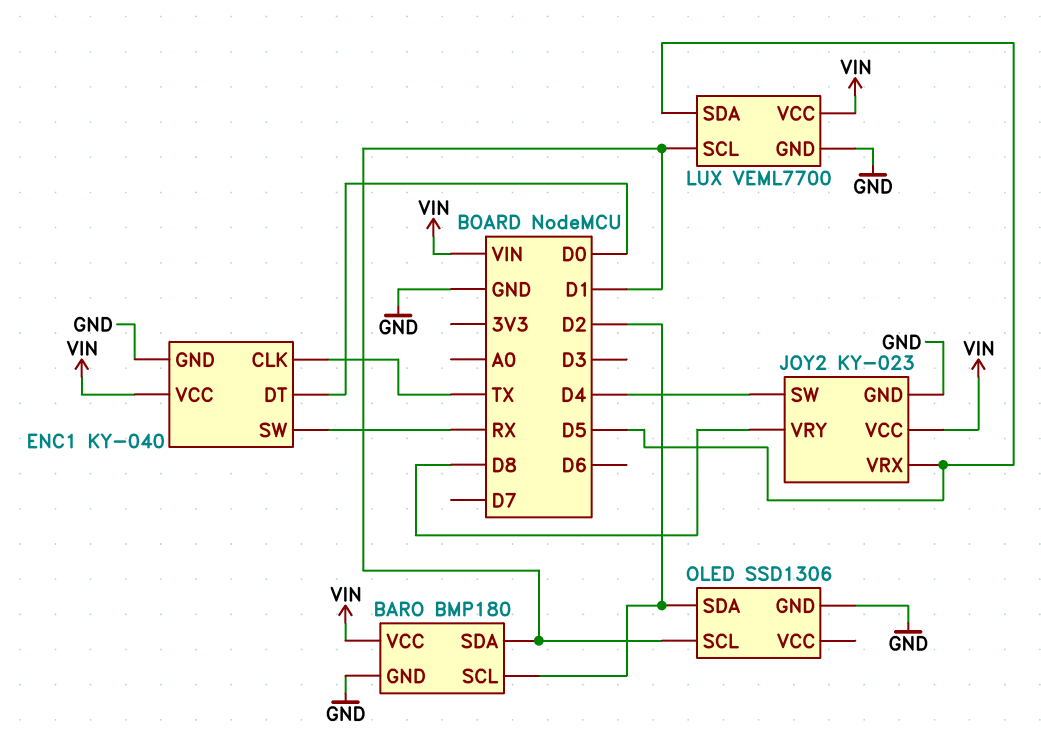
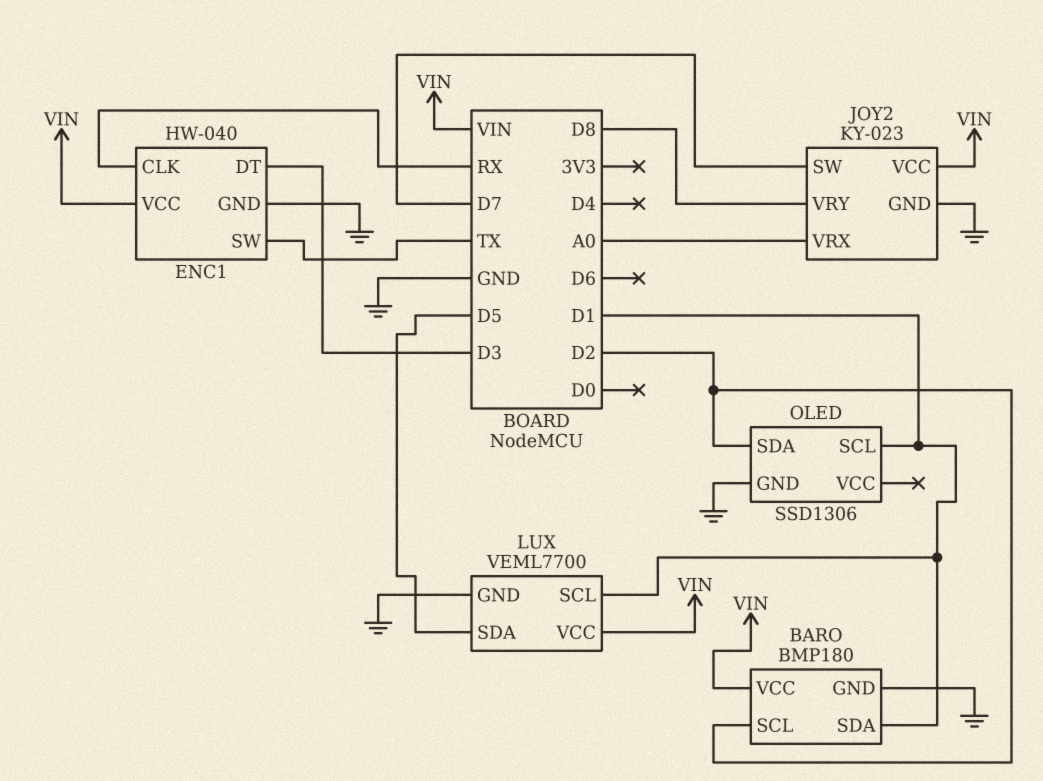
ENC1: KY-040 -> HW-040
ENC1 pin CLK: TX -> RX
ENC1 pin DT: D0 -> D3
ENC1 pin SW: RX -> TX
JOY2 pin SW: D4 -> D7
JOY2 pin VRX: D5 -> A0

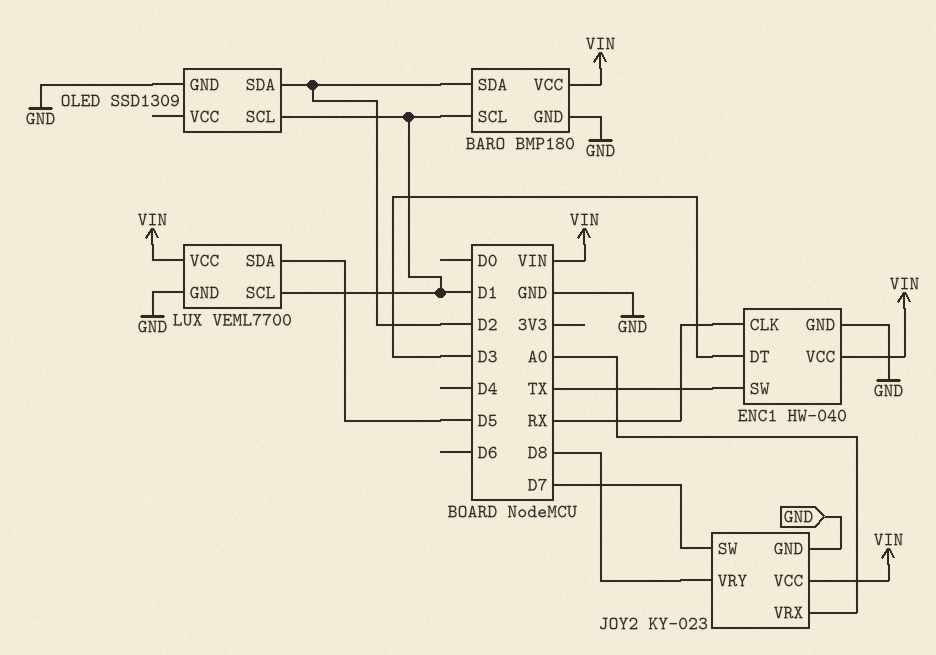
BARO pin SCL: D2 -> D1
BARO pin SDA: D1 -> D2
OLED: SSD1306 -> SSD1309

